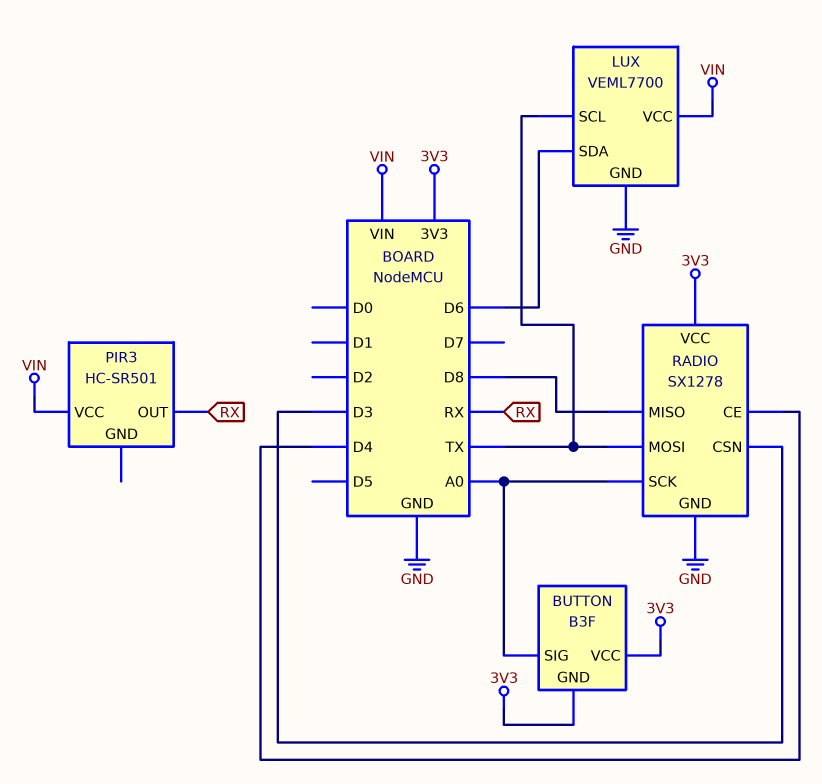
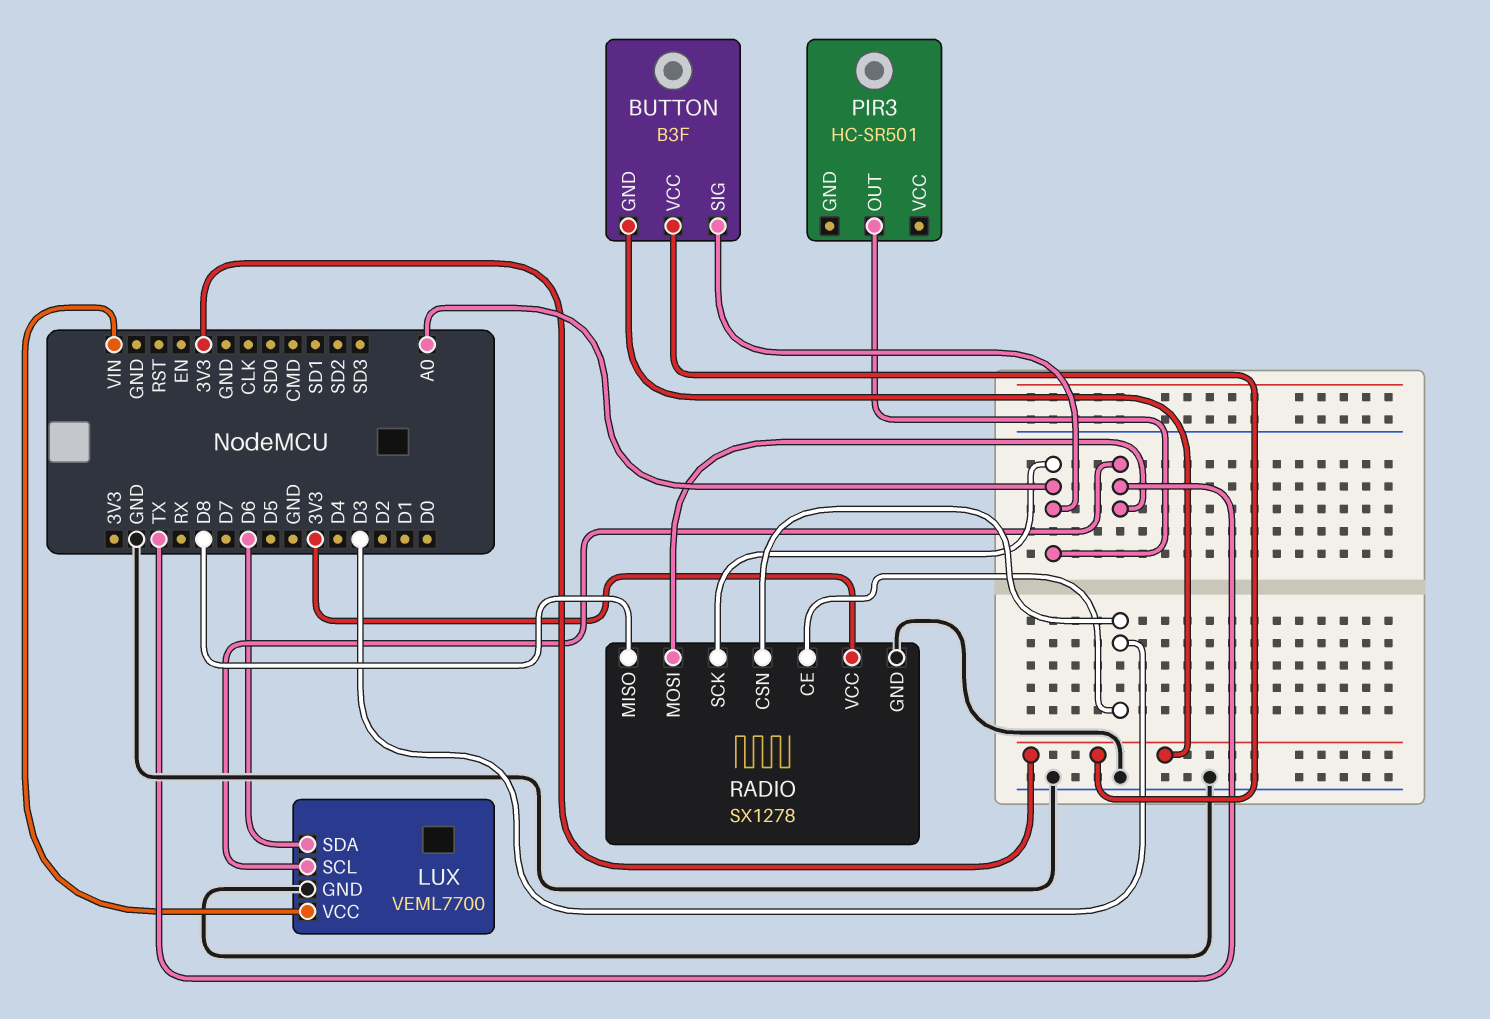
PIR3 pin OUT: RX -> A0
PIR3 pin VCC: VIN -> none
RADIO pin CE: D4 -> D3

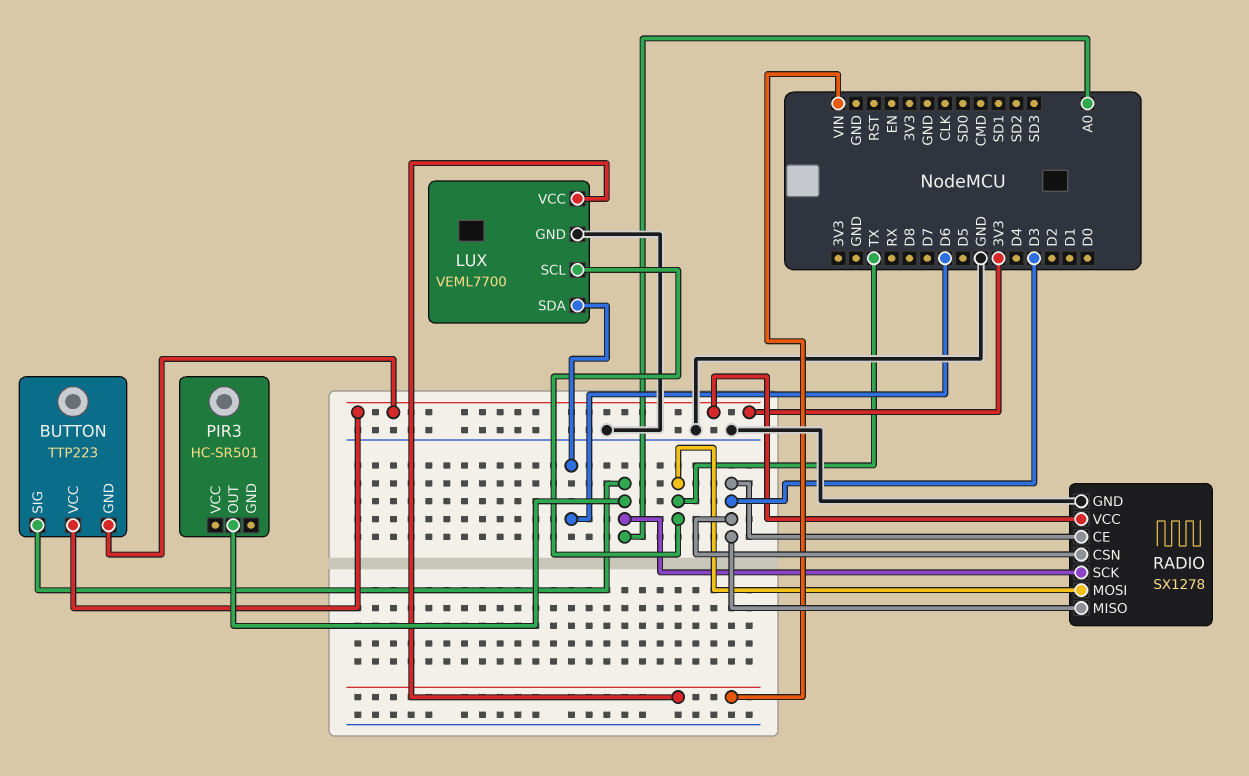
BUTTON: B3F -> TTP223
RADIO pin MISO: D8 -> D3

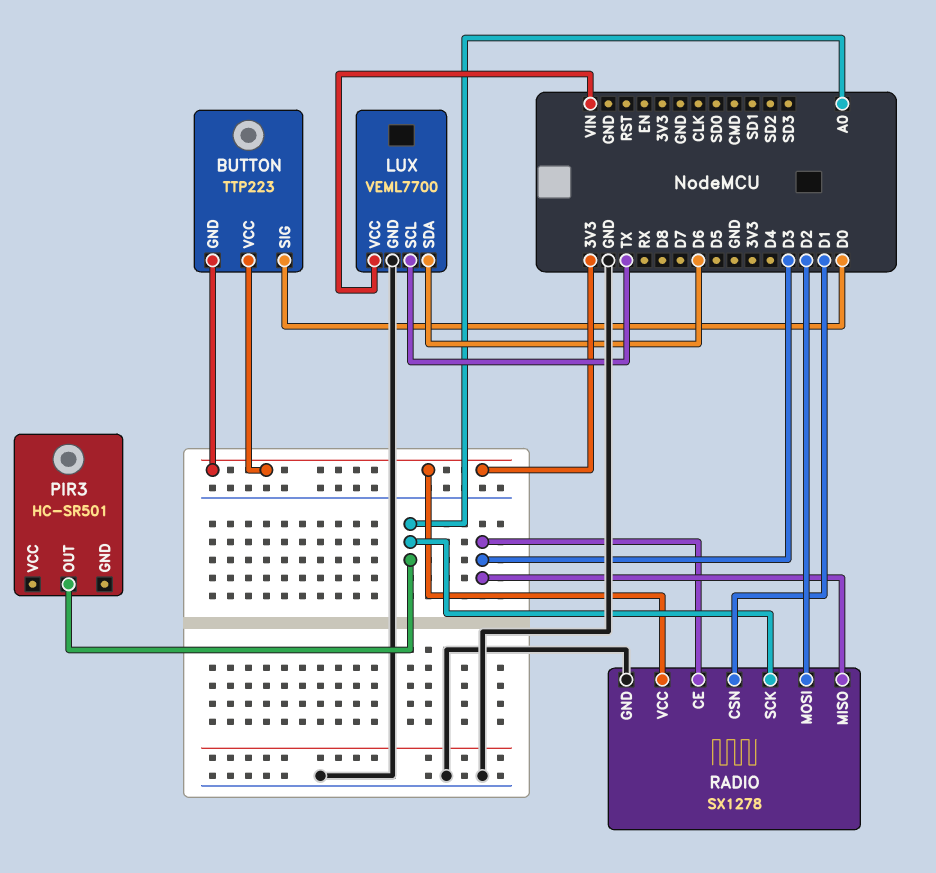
BUTTON pin SIG: A0 -> D0
RADIO pin CSN: D3 -> D1
RADIO pin MOSI: TX -> D2

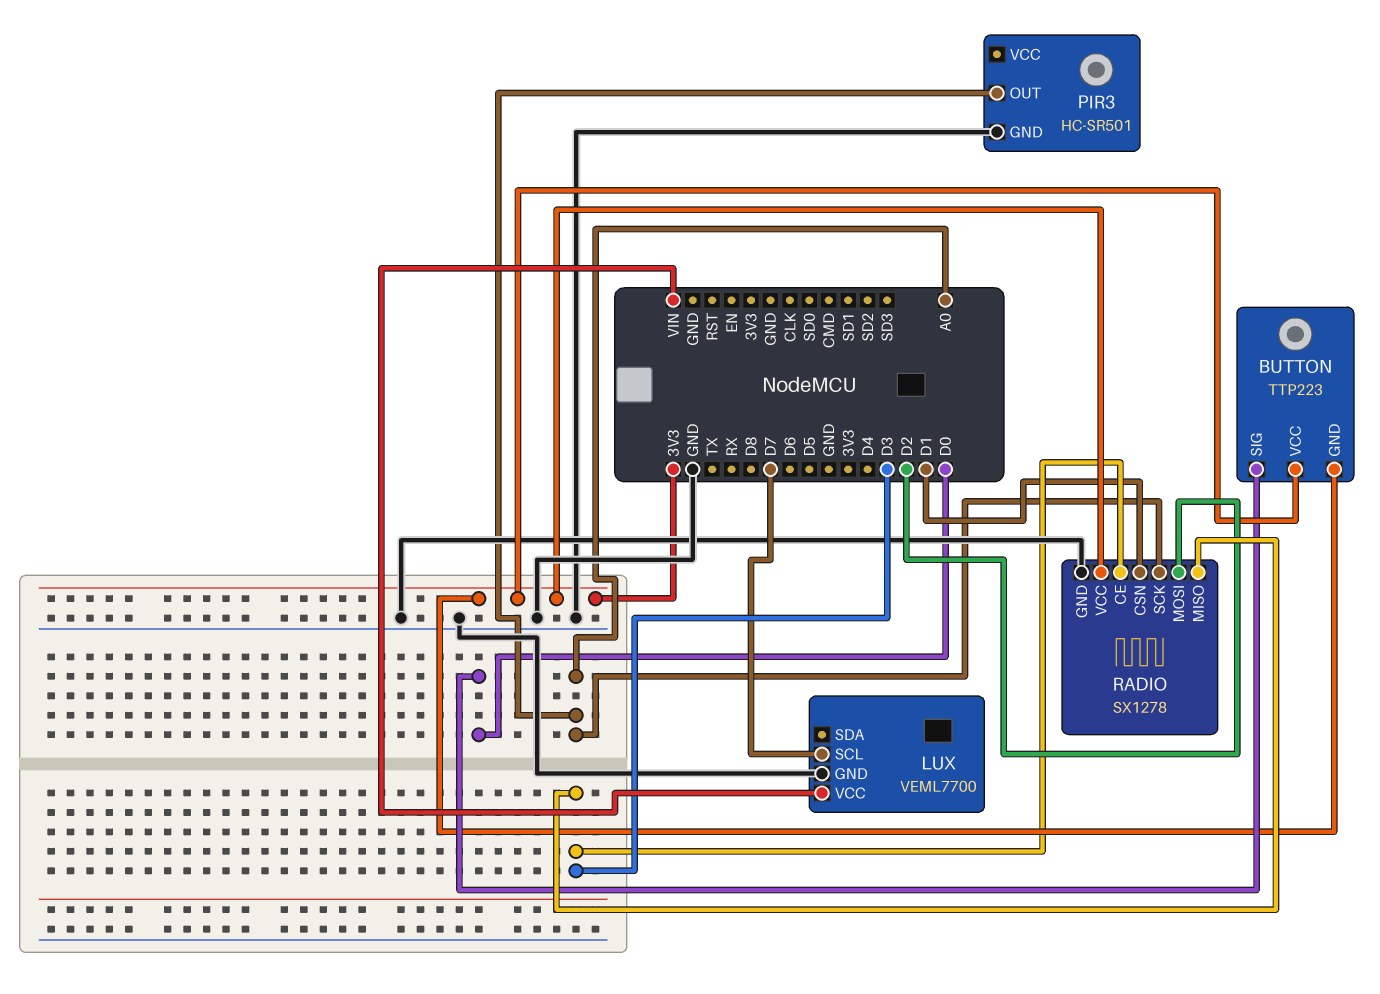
LUX pin SCL: TX -> D7
LUX pin SDA: D6 -> none
PIR3 pin GND: none -> GND

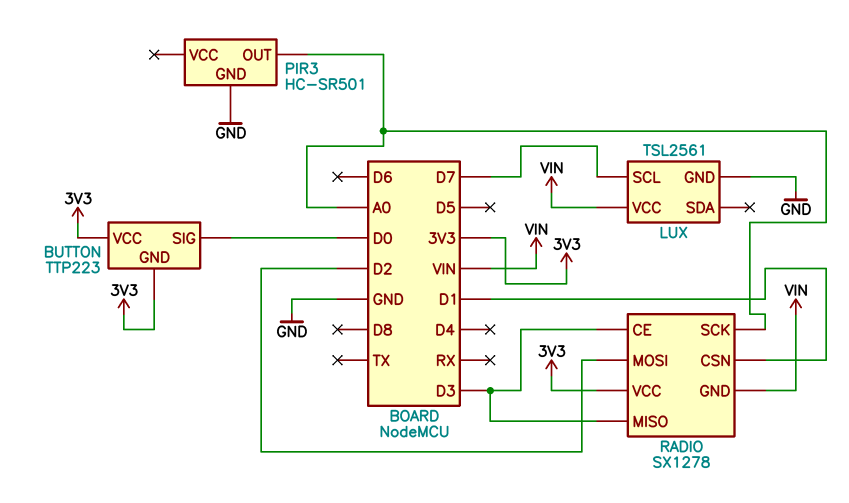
LUX: VEML7700 -> TSL2561
RADIO pin GND: GND -> VIN

